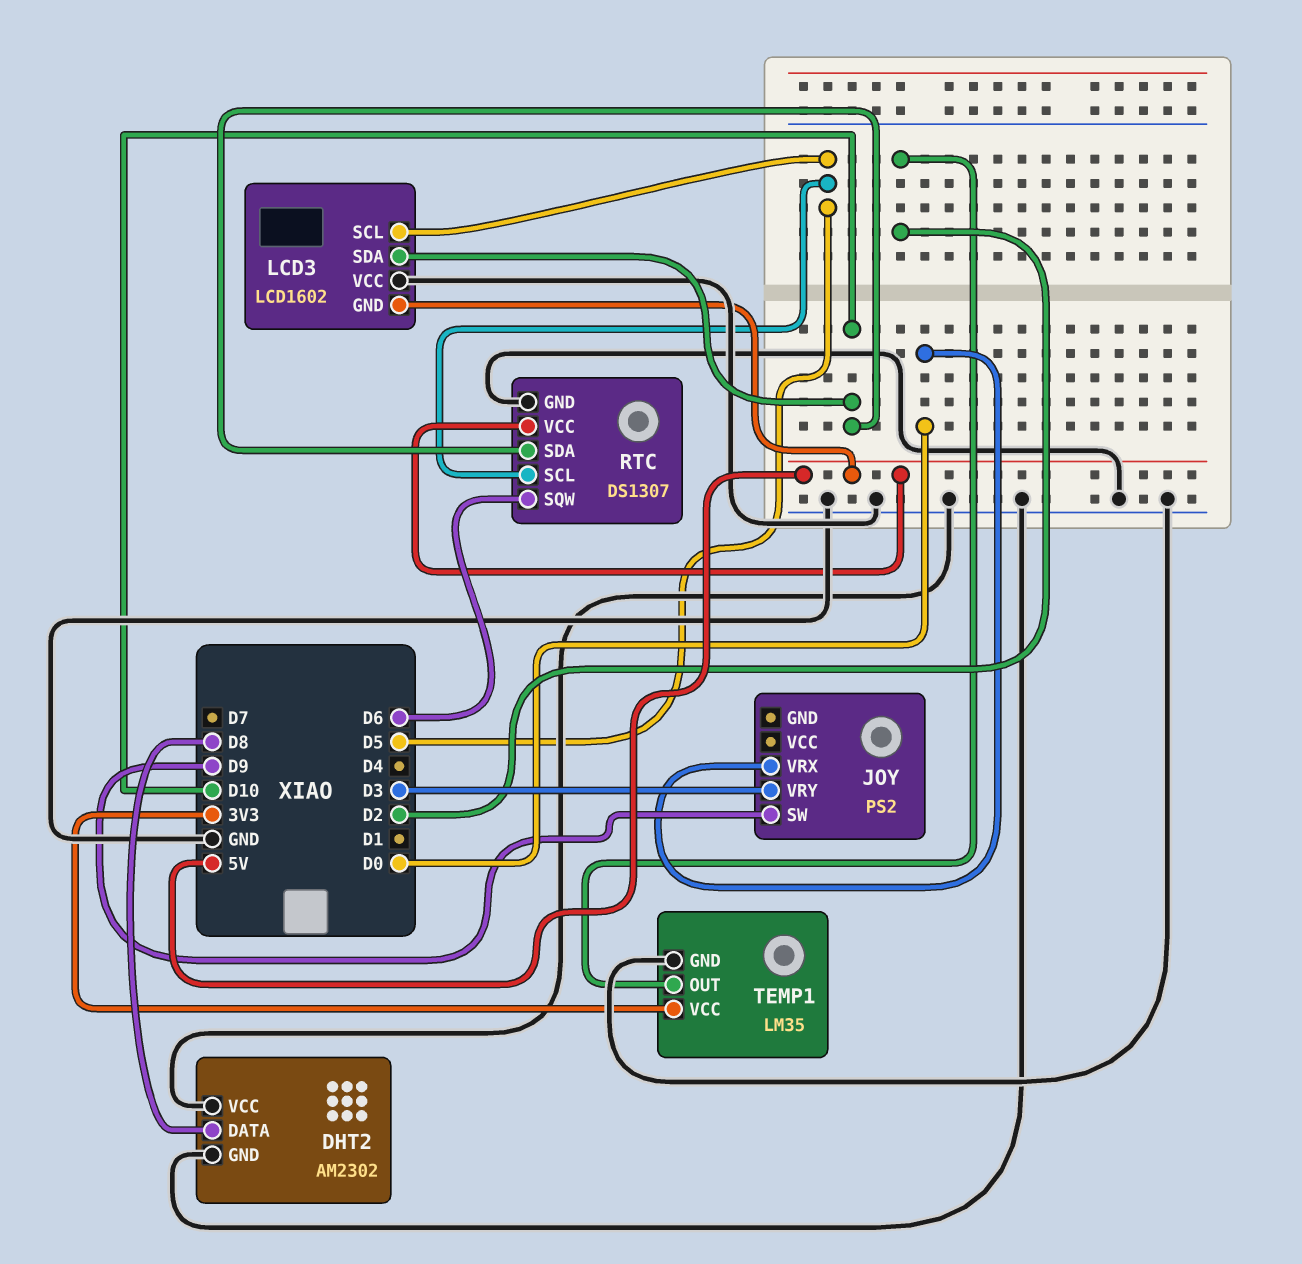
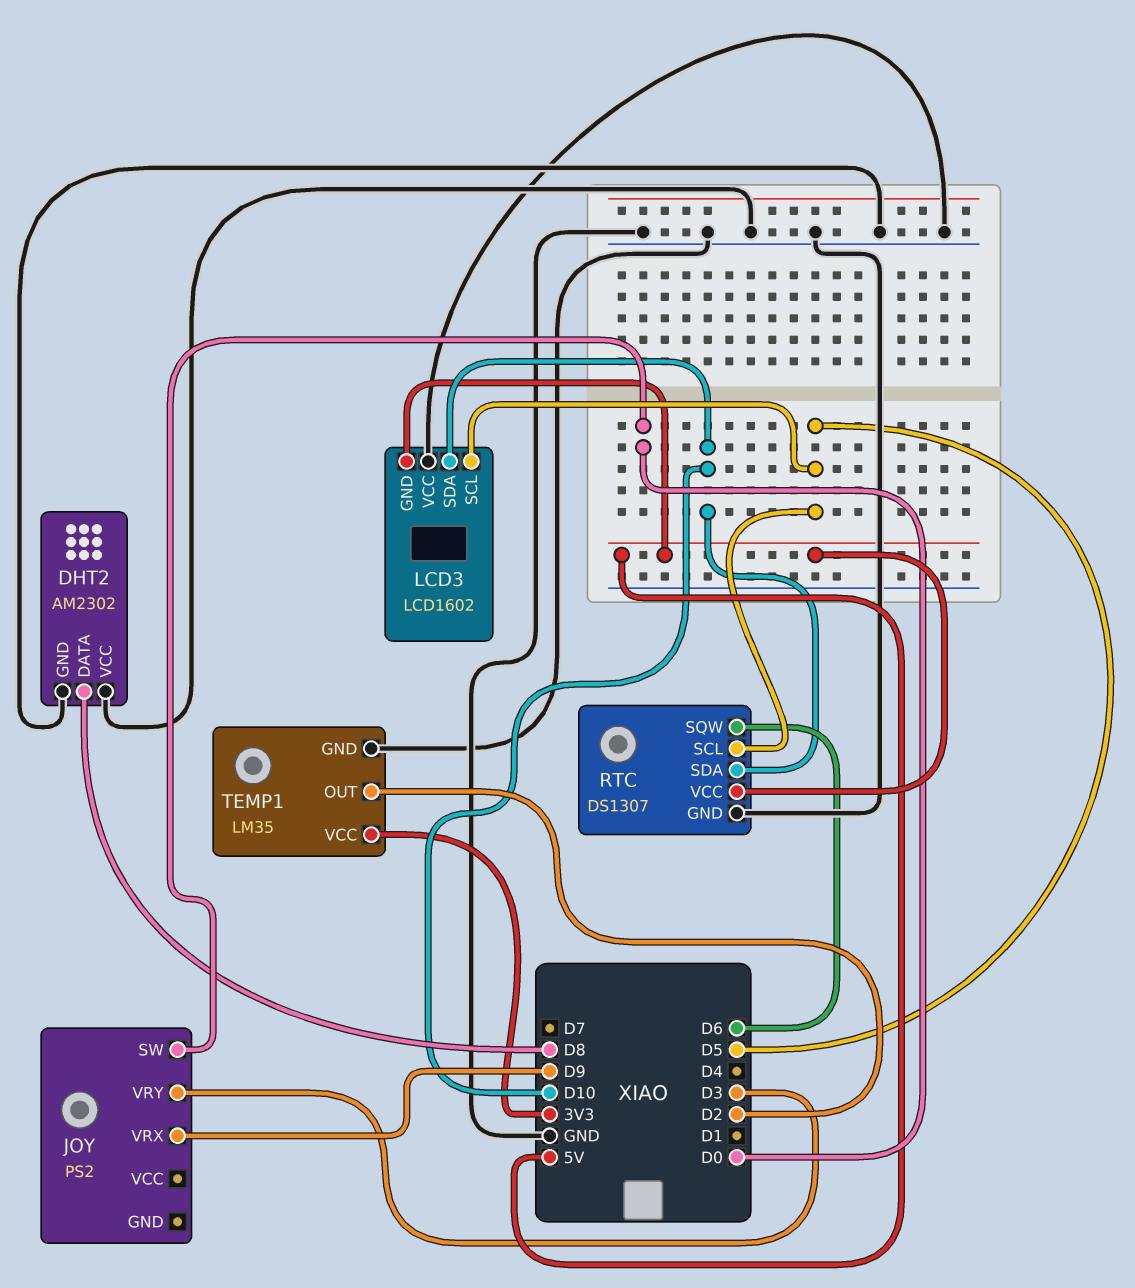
JOY pin SW: D9 -> D0
JOY pin VRX: D0 -> D9

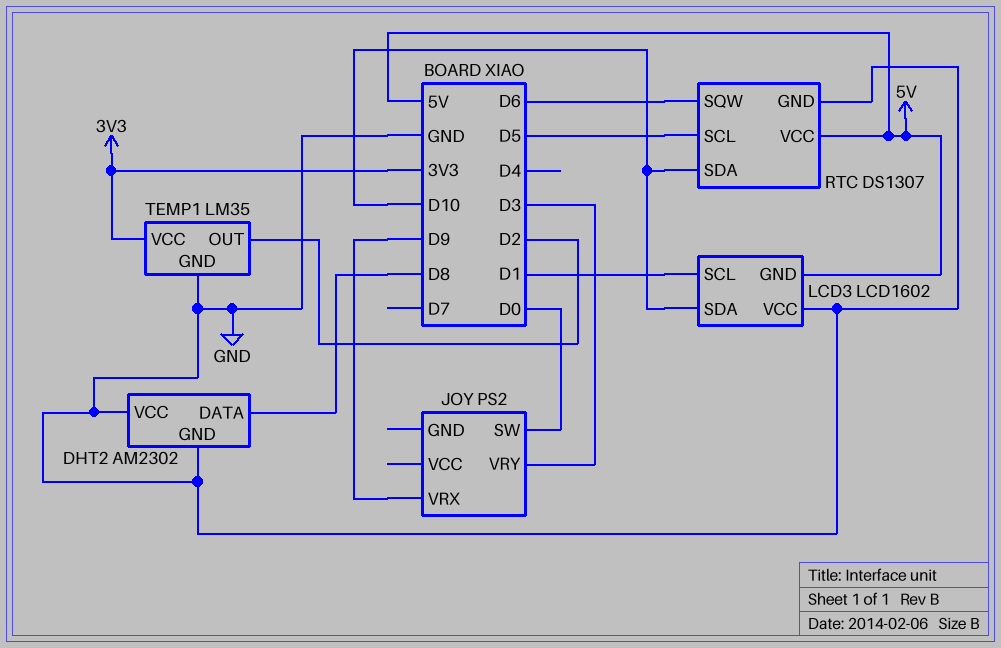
LCD3 pin SCL: D5 -> D1

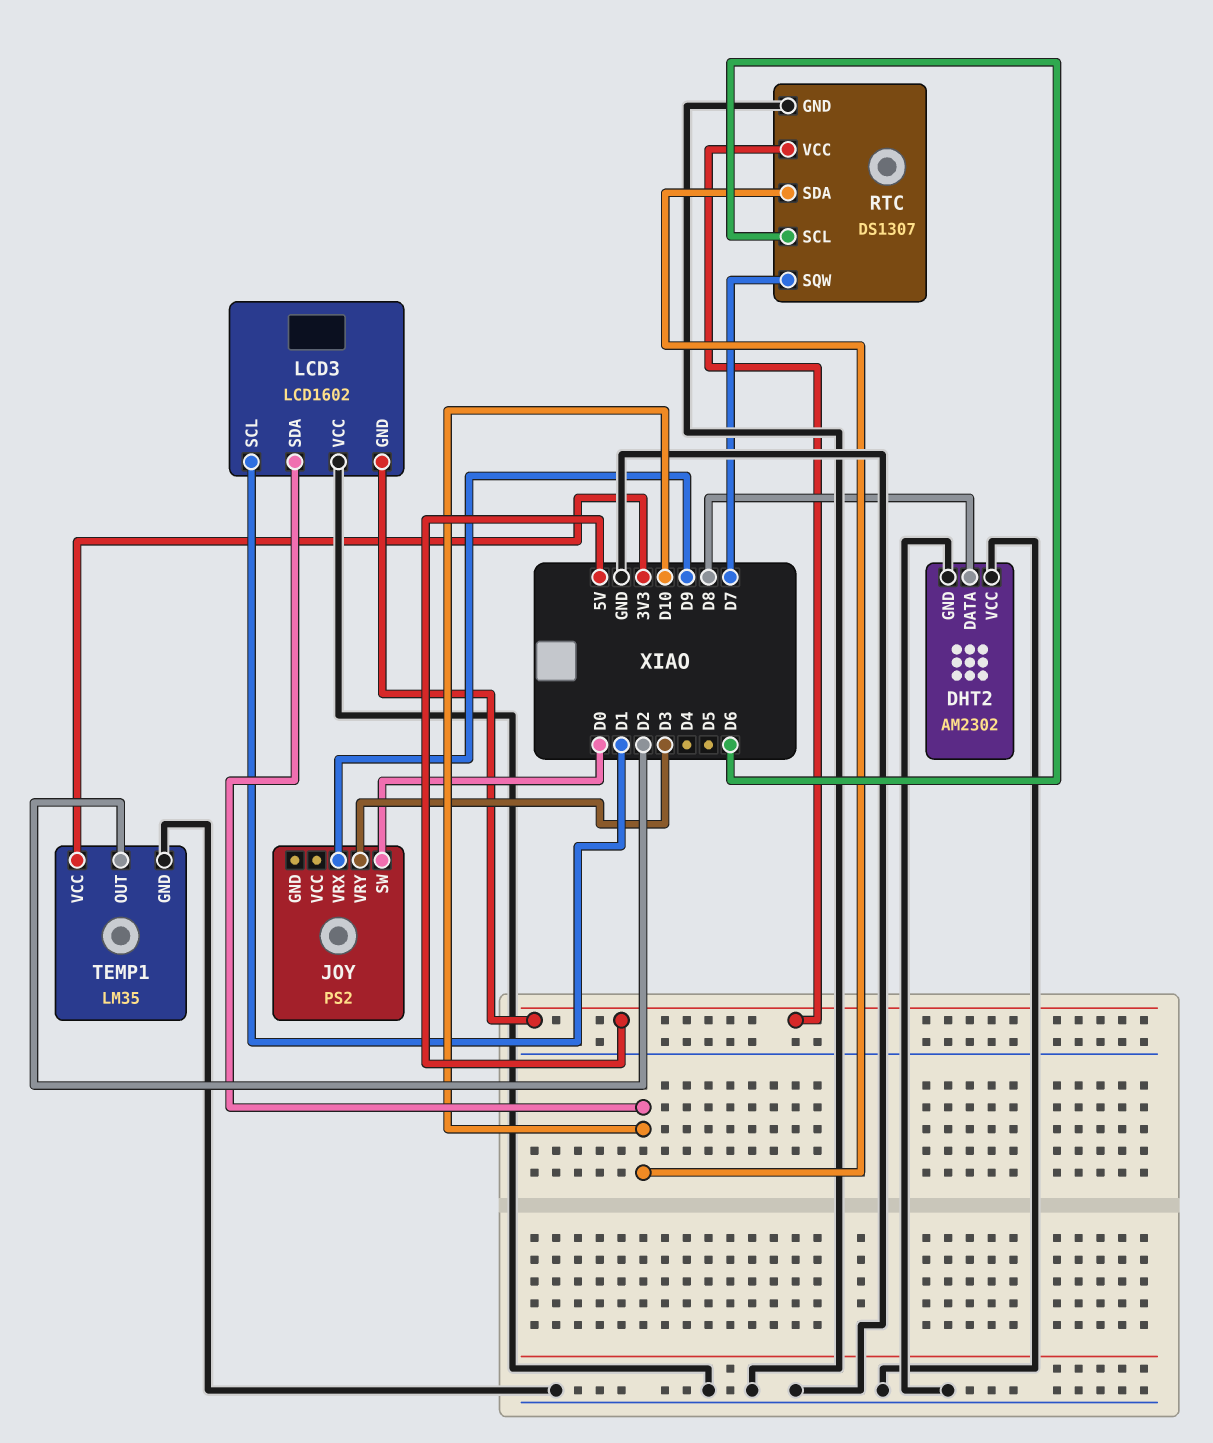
RTC pin SCL: D5 -> D6
RTC pin SQW: D6 -> D7

